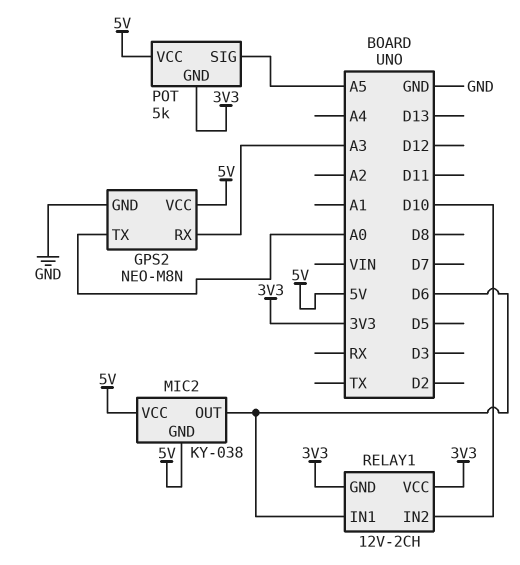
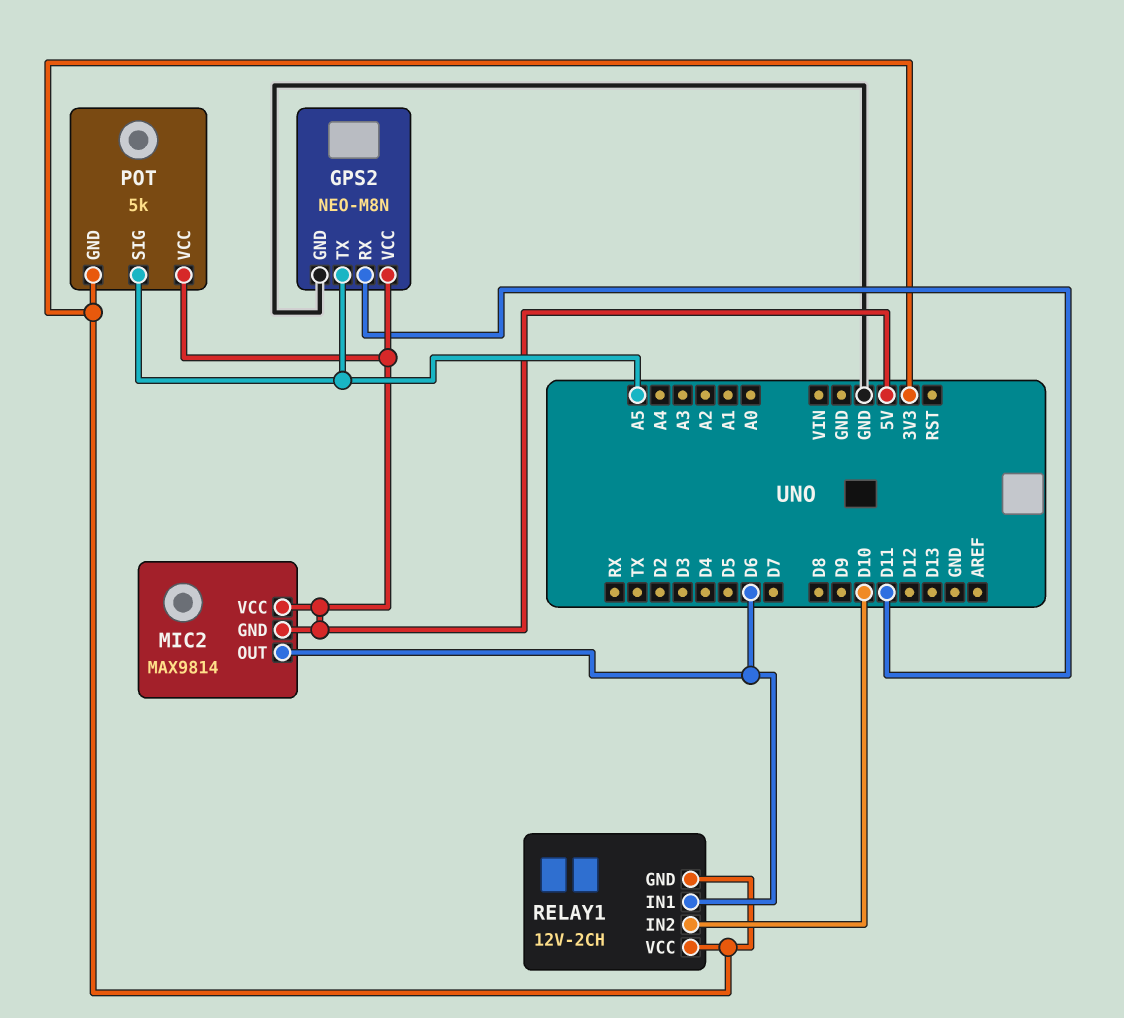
GPS2 pin RX: A3 -> D11
GPS2 pin TX: A0 -> A5
MIC2: KY-038 -> MAX9814

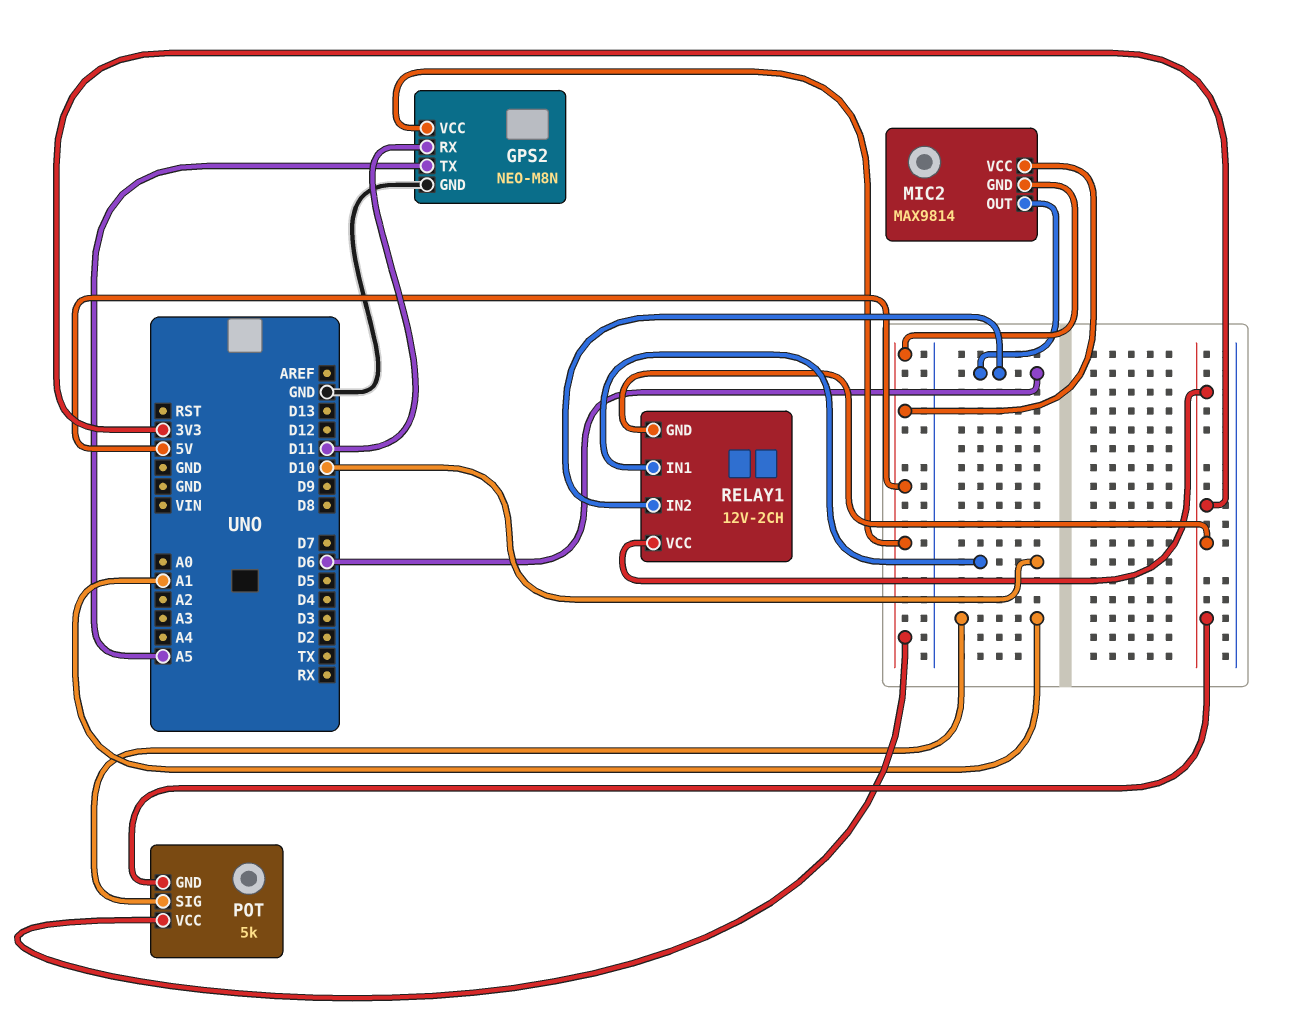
POT pin SIG: A5 -> A1
RELAY1 pin IN1: D6 -> D10
RELAY1 pin IN2: D10 -> D6

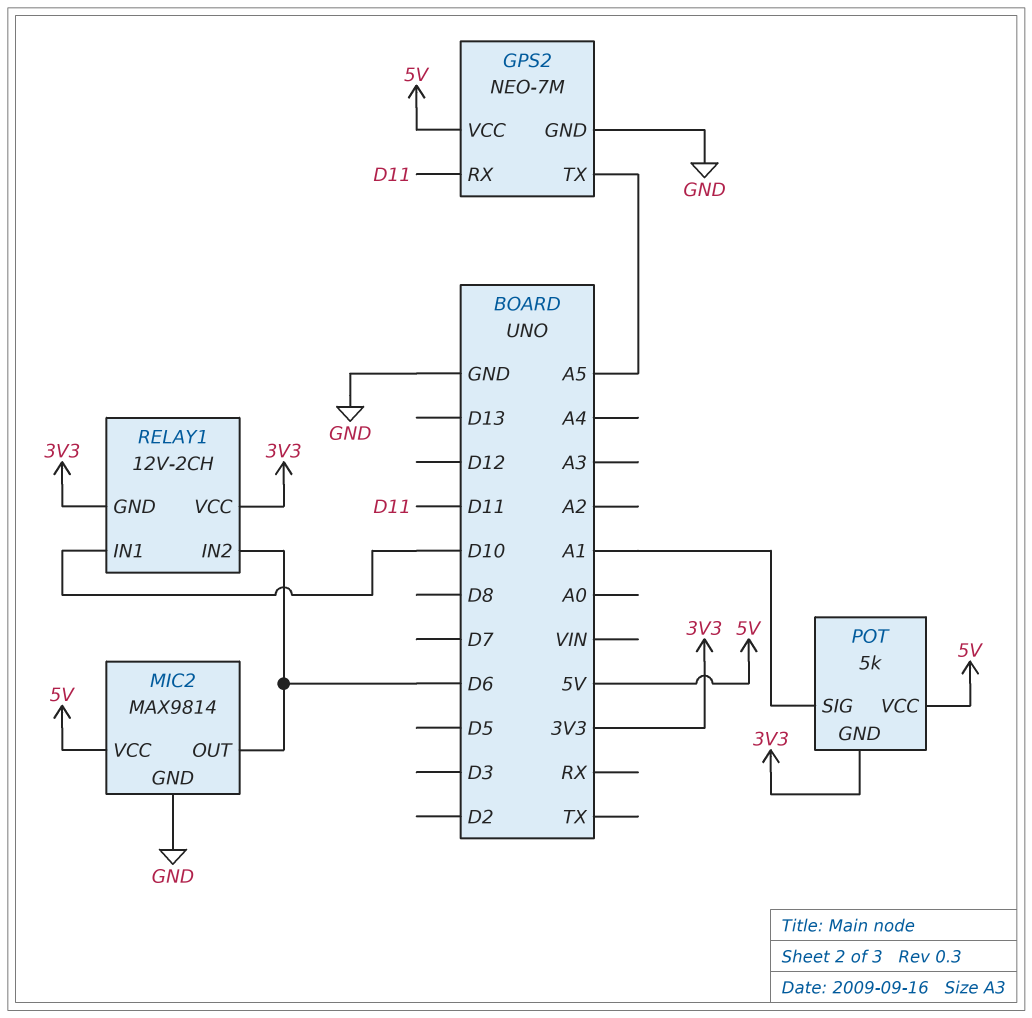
GPS2: NEO-M8N -> NEO-7M
MIC2 pin GND: 5V -> GND

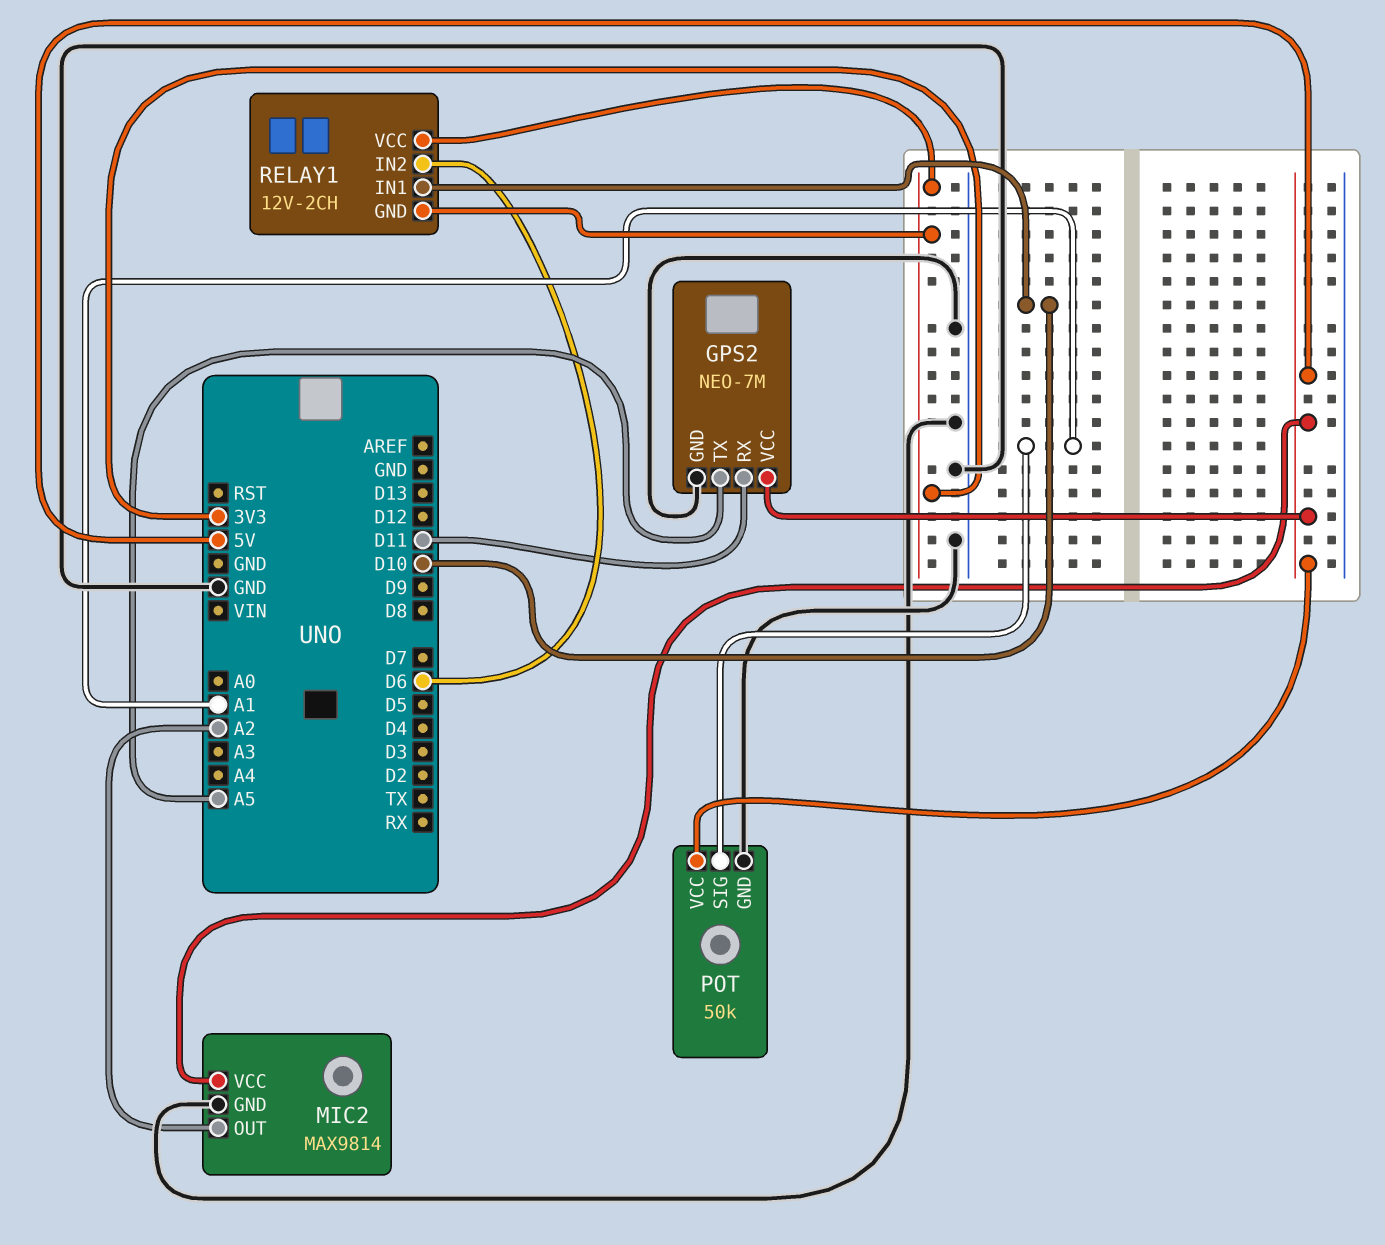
MIC2 pin OUT: D6 -> A2
POT: 5k -> 50k
POT pin GND: 3V3 -> GND

